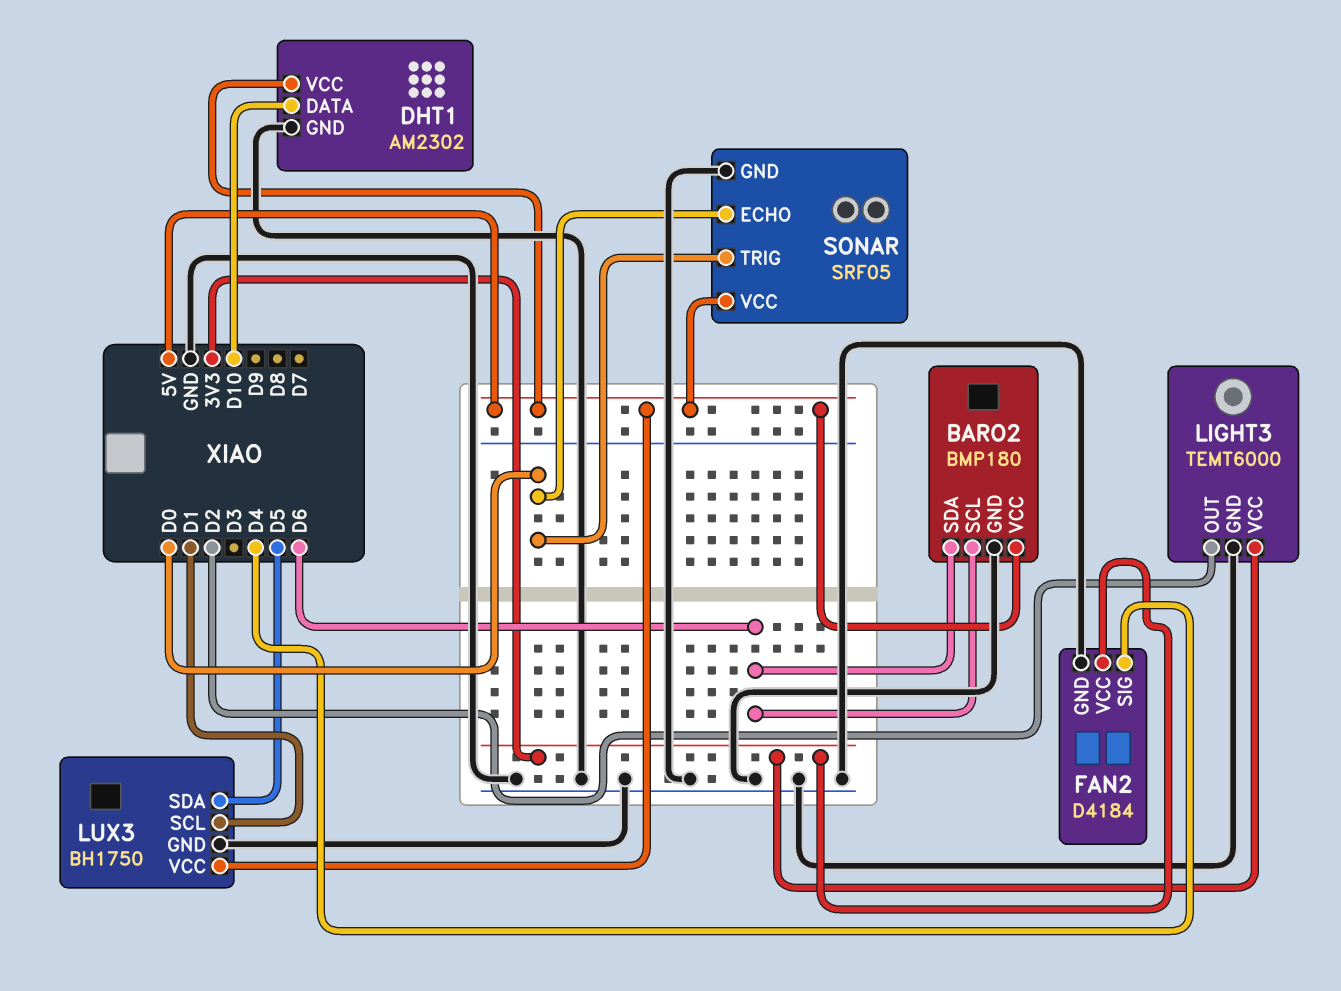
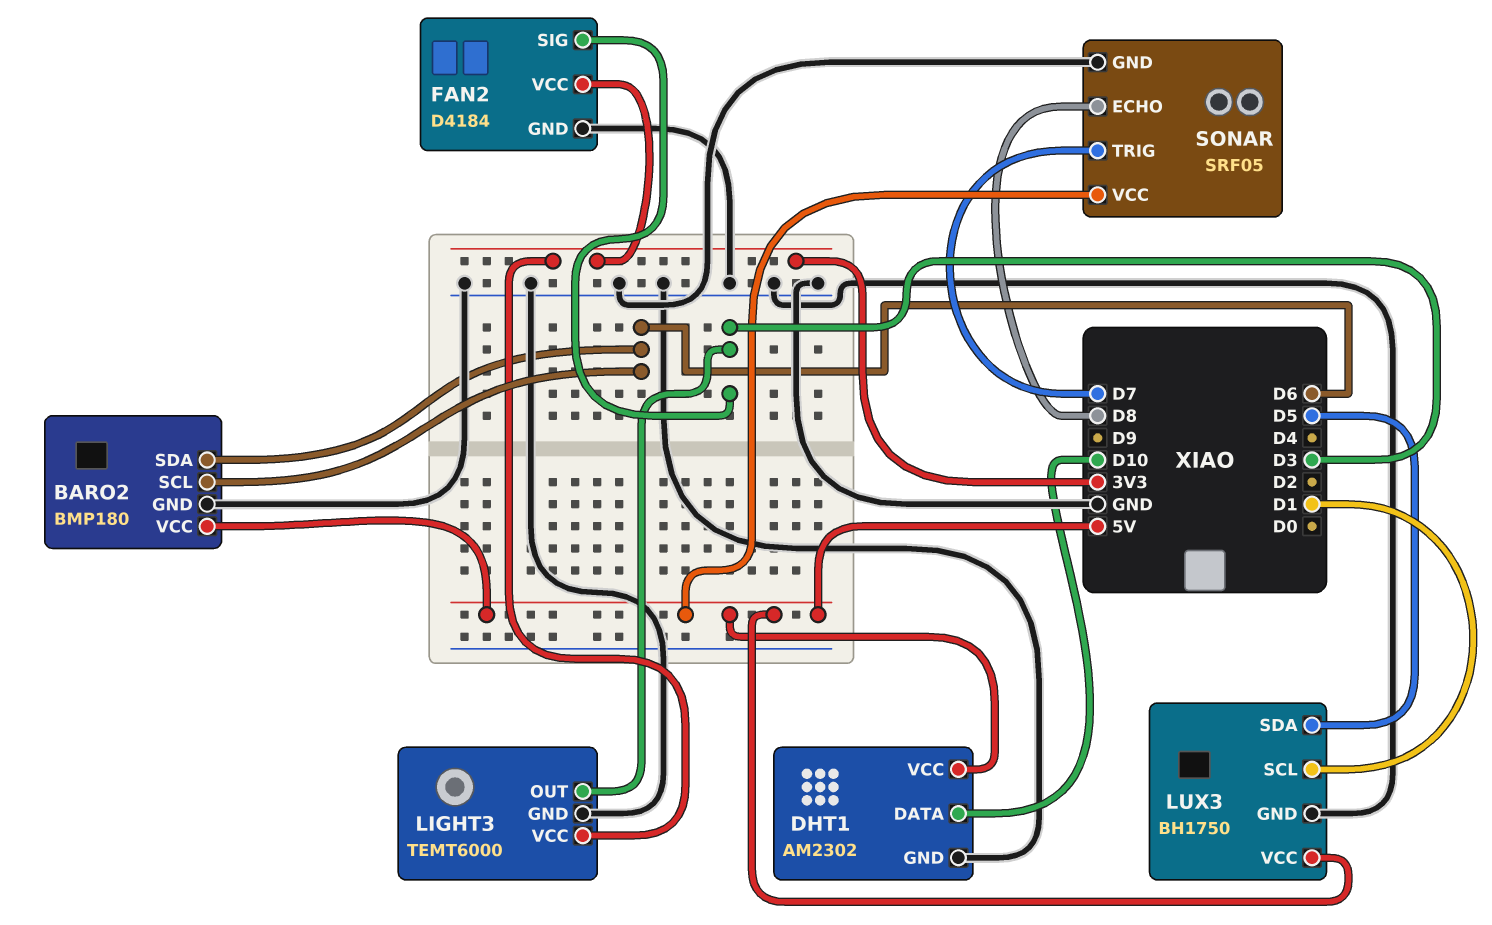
FAN2 pin SIG: D4 -> D3
LIGHT3 pin OUT: D2 -> D3
SONAR pin ECHO: D0 -> D8
SONAR pin TRIG: D0 -> D7

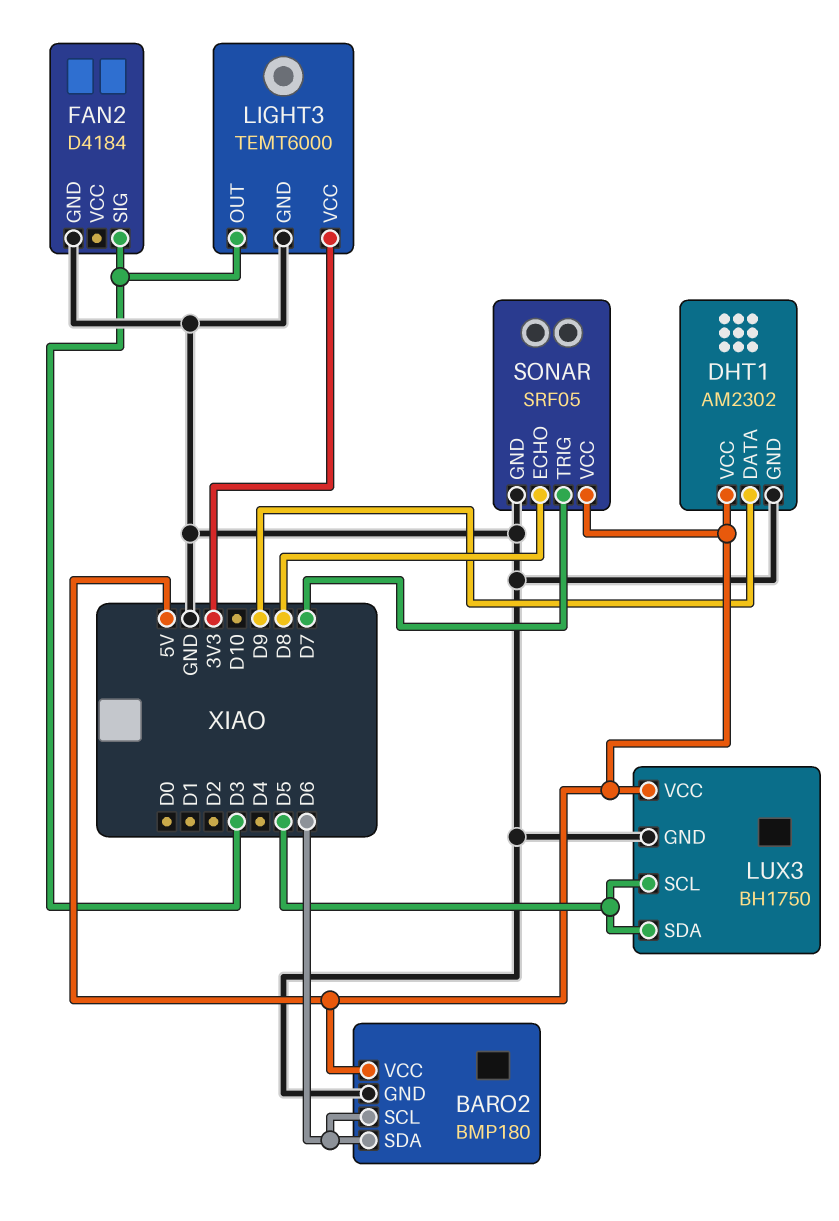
DHT1 pin DATA: D10 -> D9
FAN2 pin VCC: 3V3 -> none
LUX3 pin SCL: D1 -> D5

